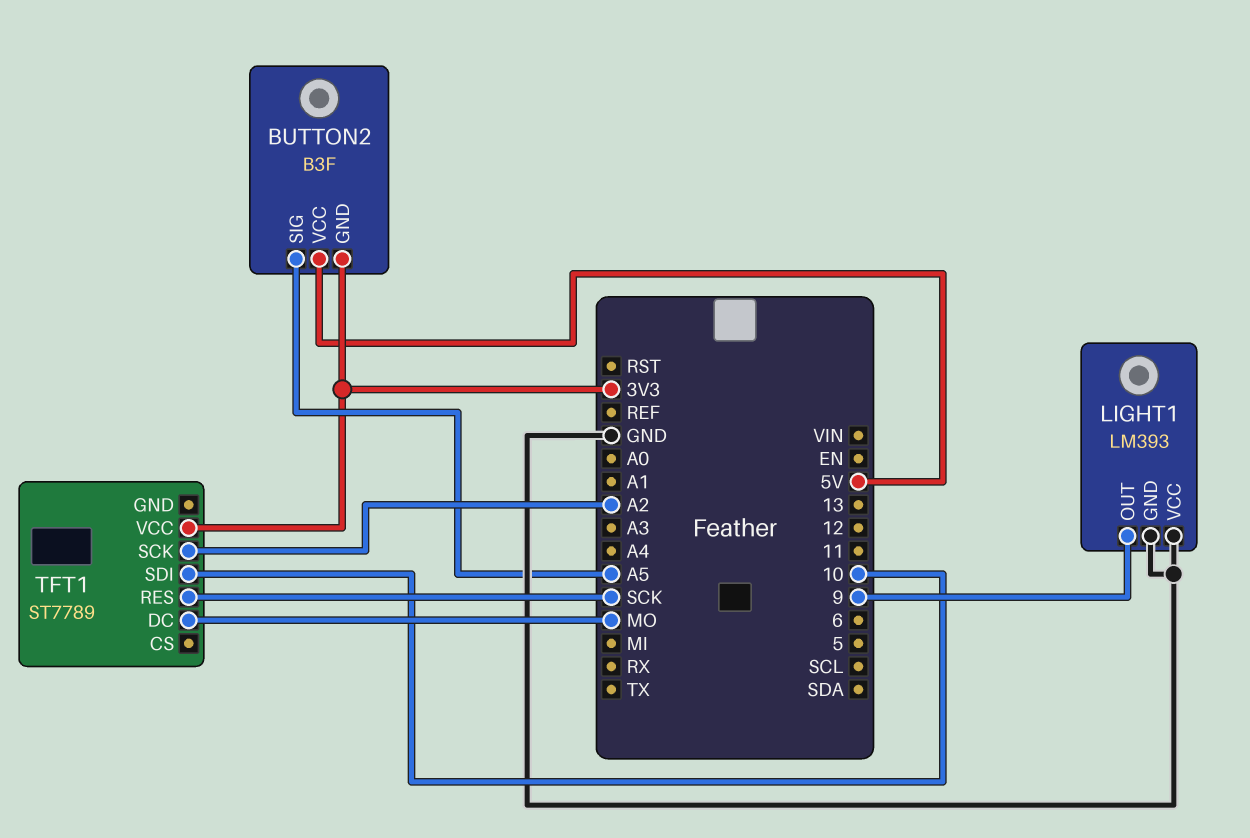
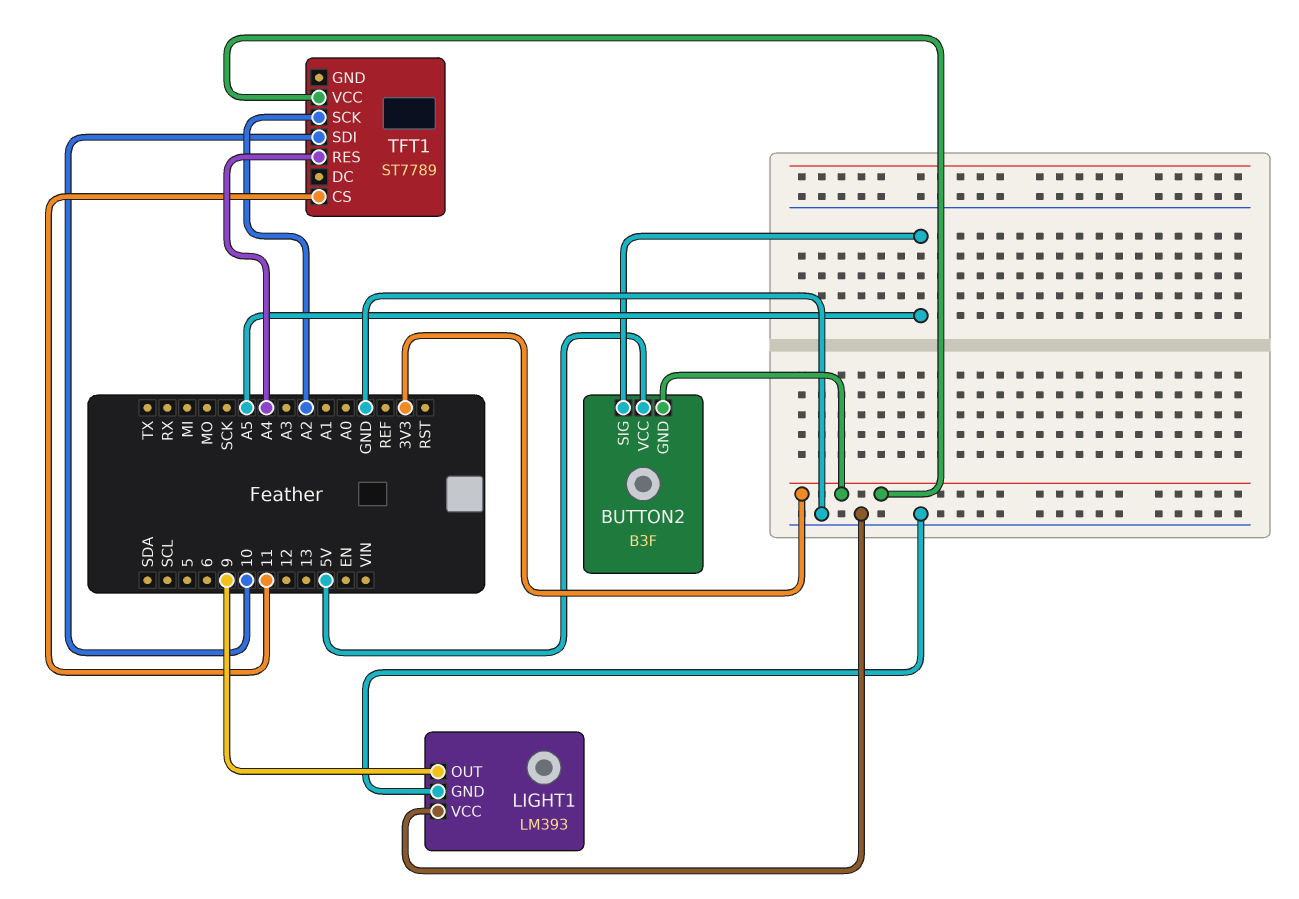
TFT1 pin CS: none -> 11
TFT1 pin DC: MO -> none
TFT1 pin RES: SCK -> A4

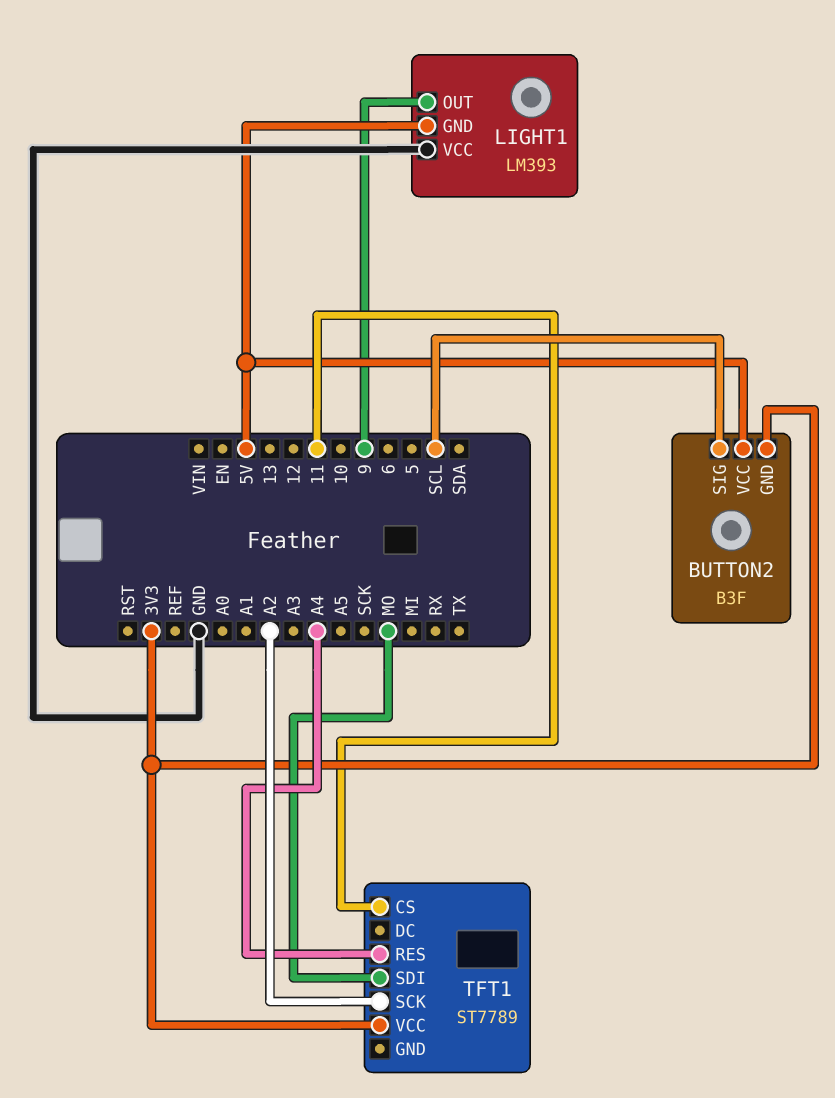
BUTTON2 pin SIG: A5 -> SCL
LIGHT1 pin GND: GND -> 5V
TFT1 pin SDI: 10 -> MO

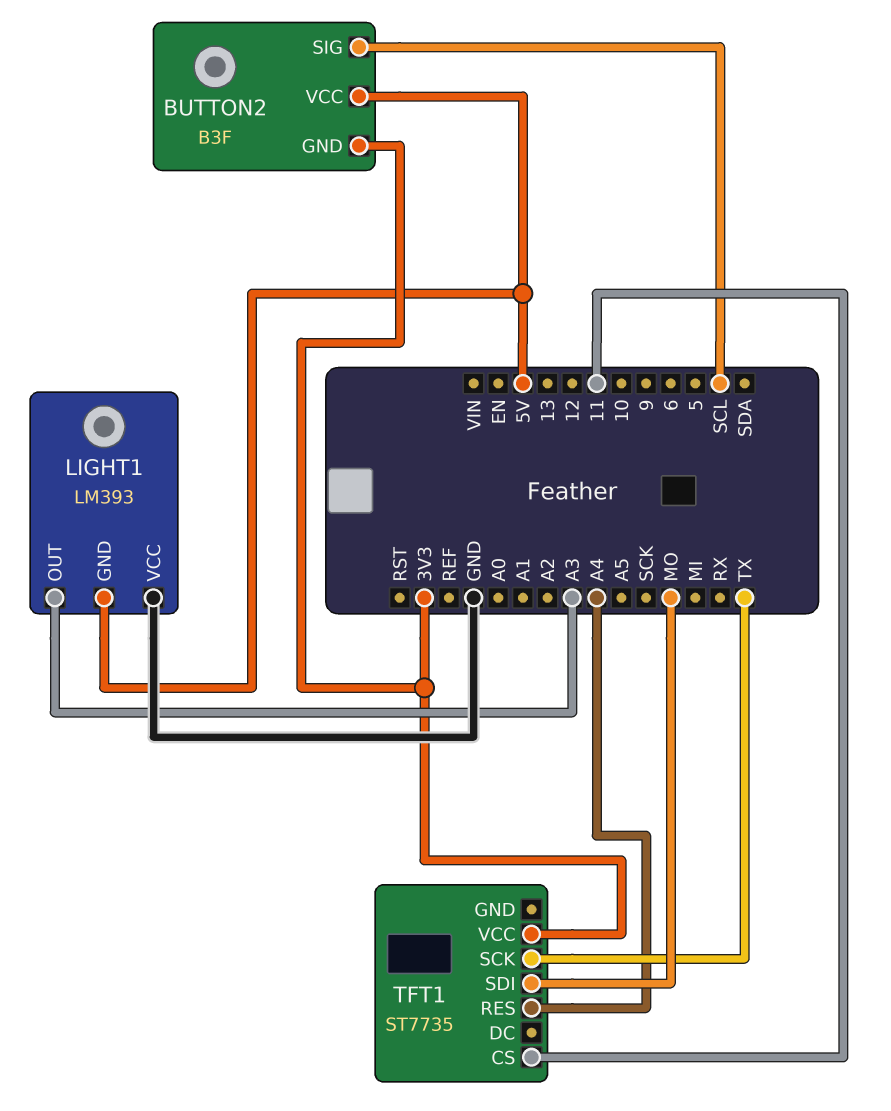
LIGHT1 pin OUT: 9 -> A3
TFT1: ST7789 -> ST7735
TFT1 pin SCK: A2 -> TX

